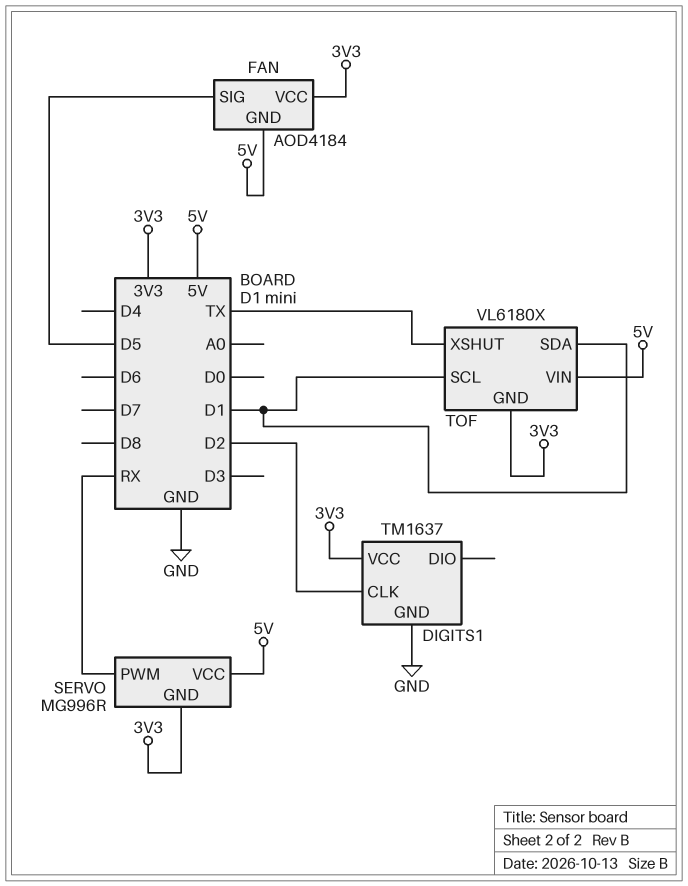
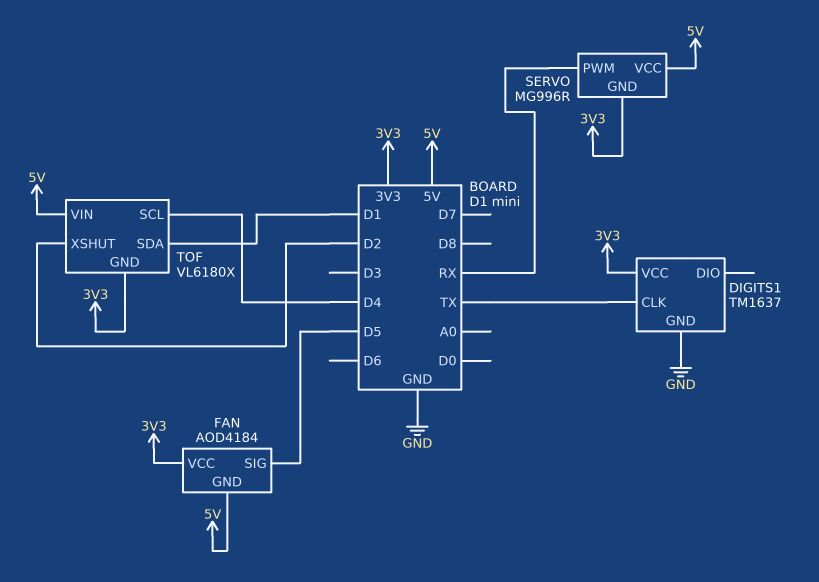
DIGITS1 pin CLK: D2 -> TX
TOF pin SCL: D1 -> D4
TOF pin XSHUT: TX -> D2

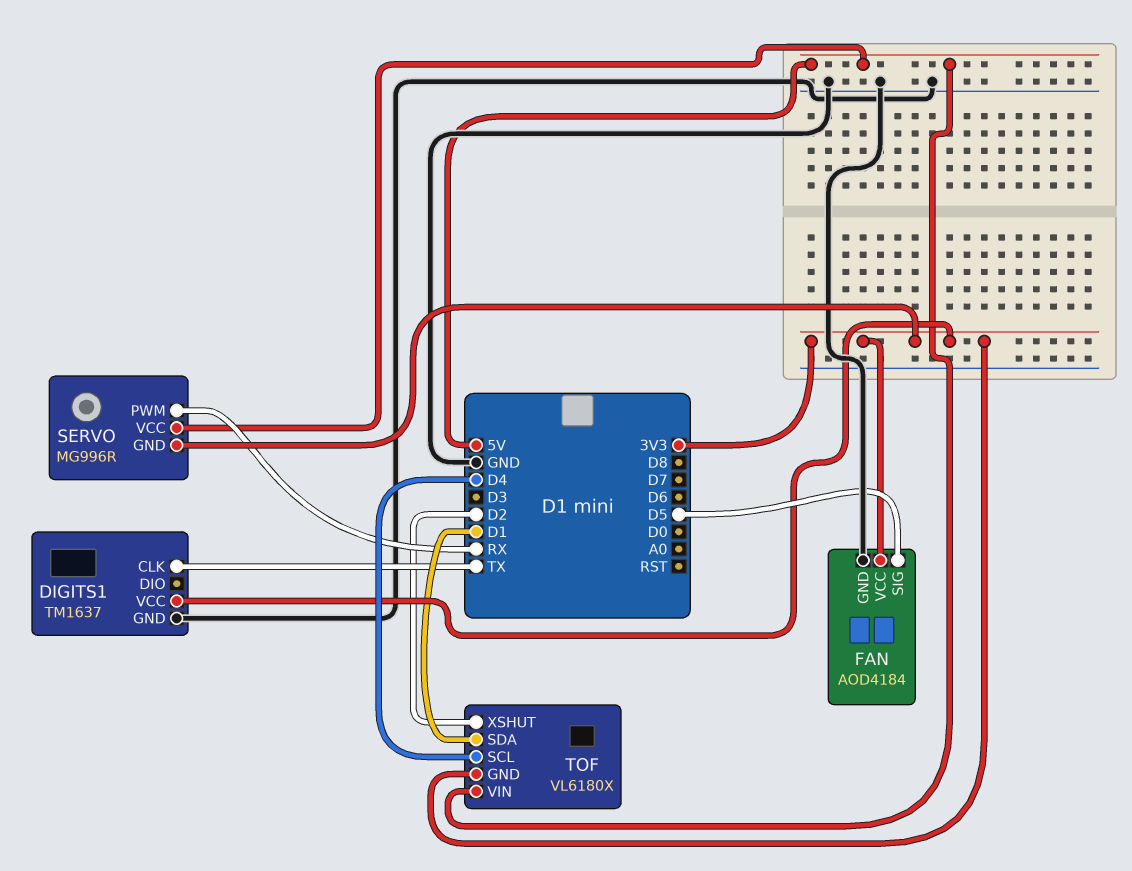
FAN pin GND: 5V -> GND

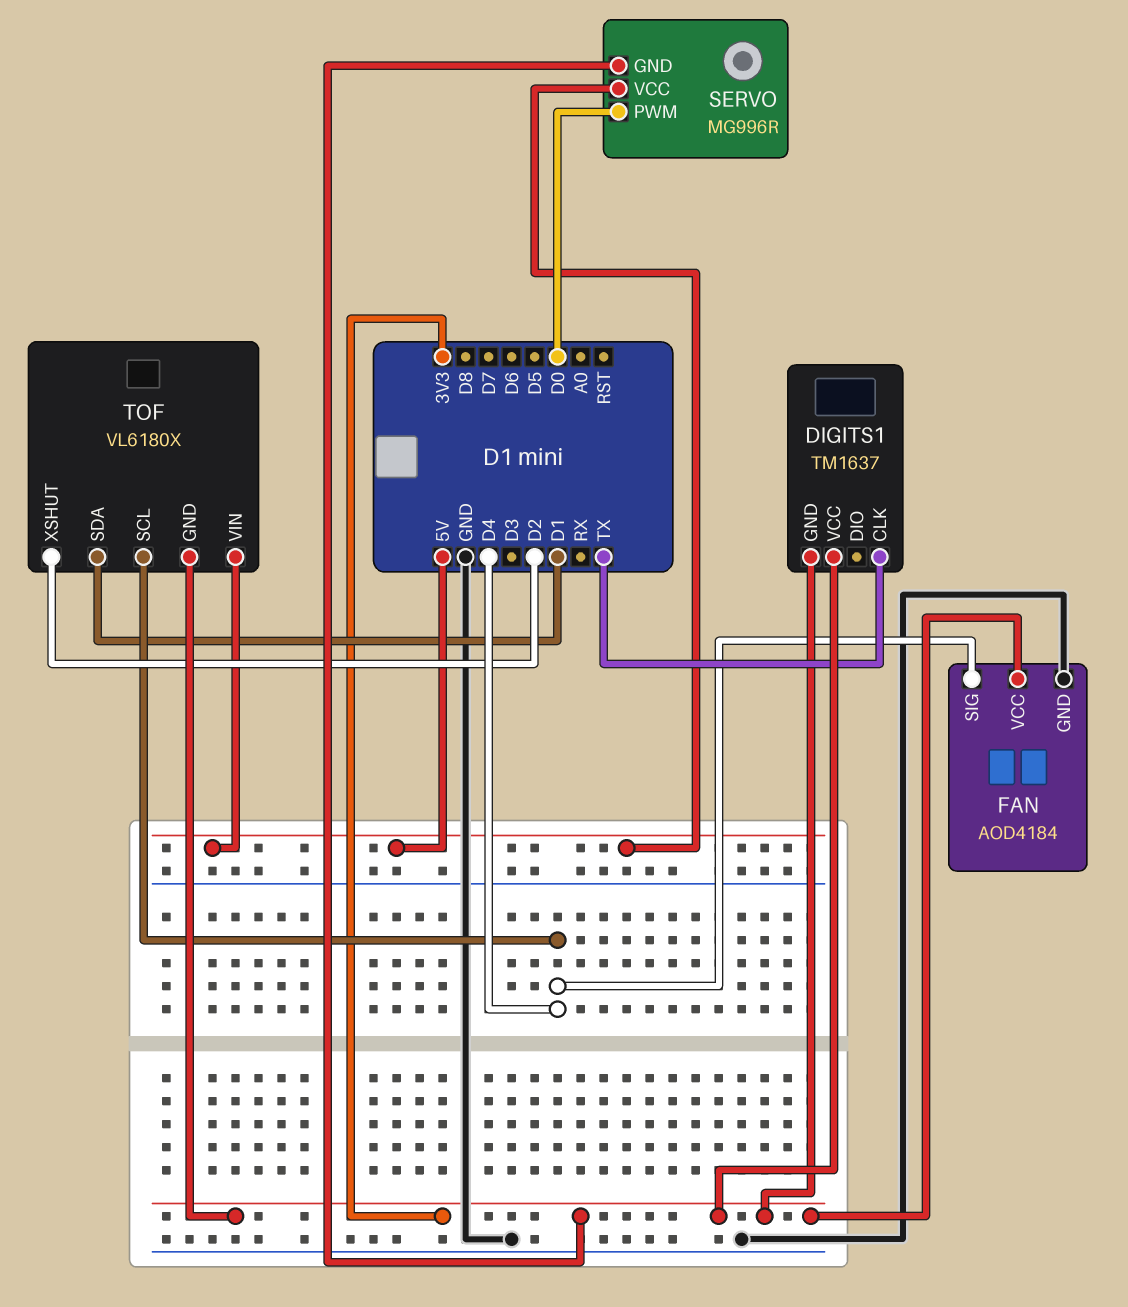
DIGITS1 pin GND: GND -> 3V3
FAN pin SIG: D5 -> D4
SERVO pin PWM: RX -> D0

